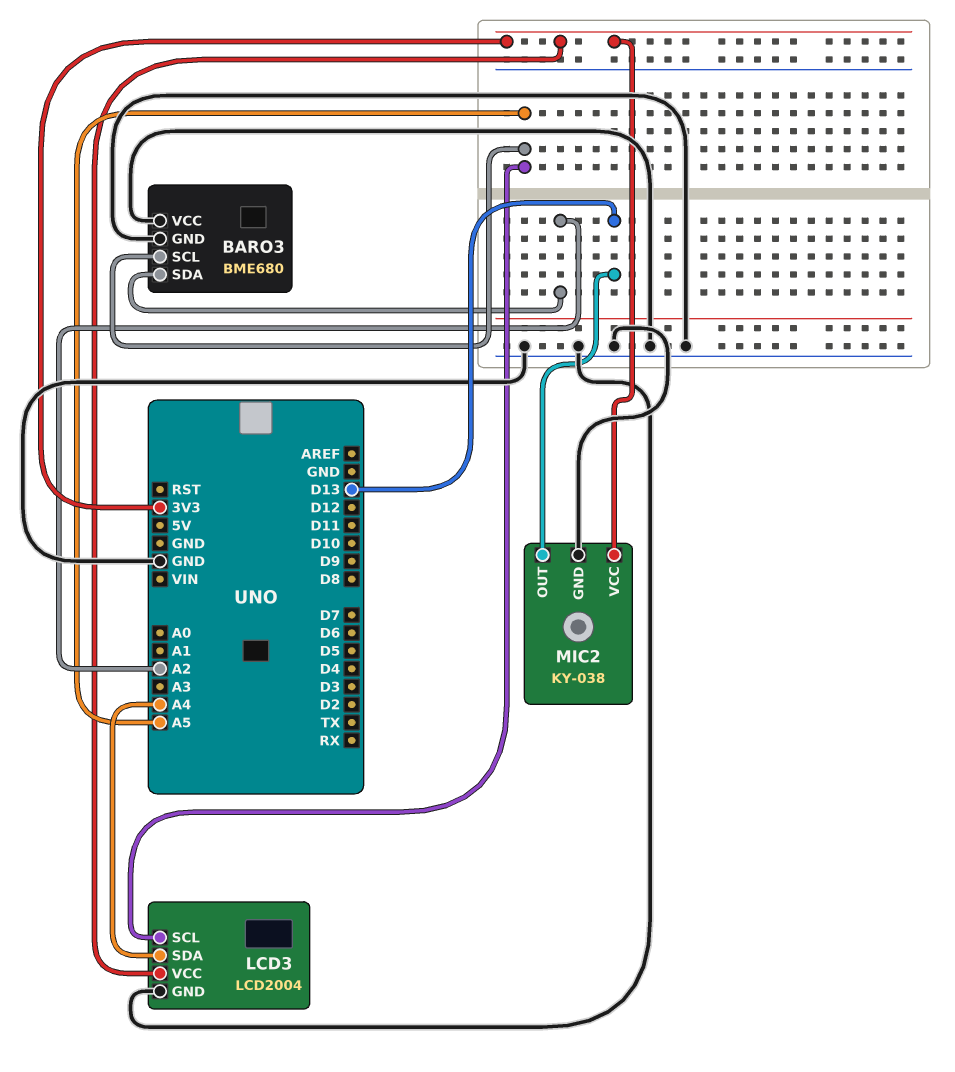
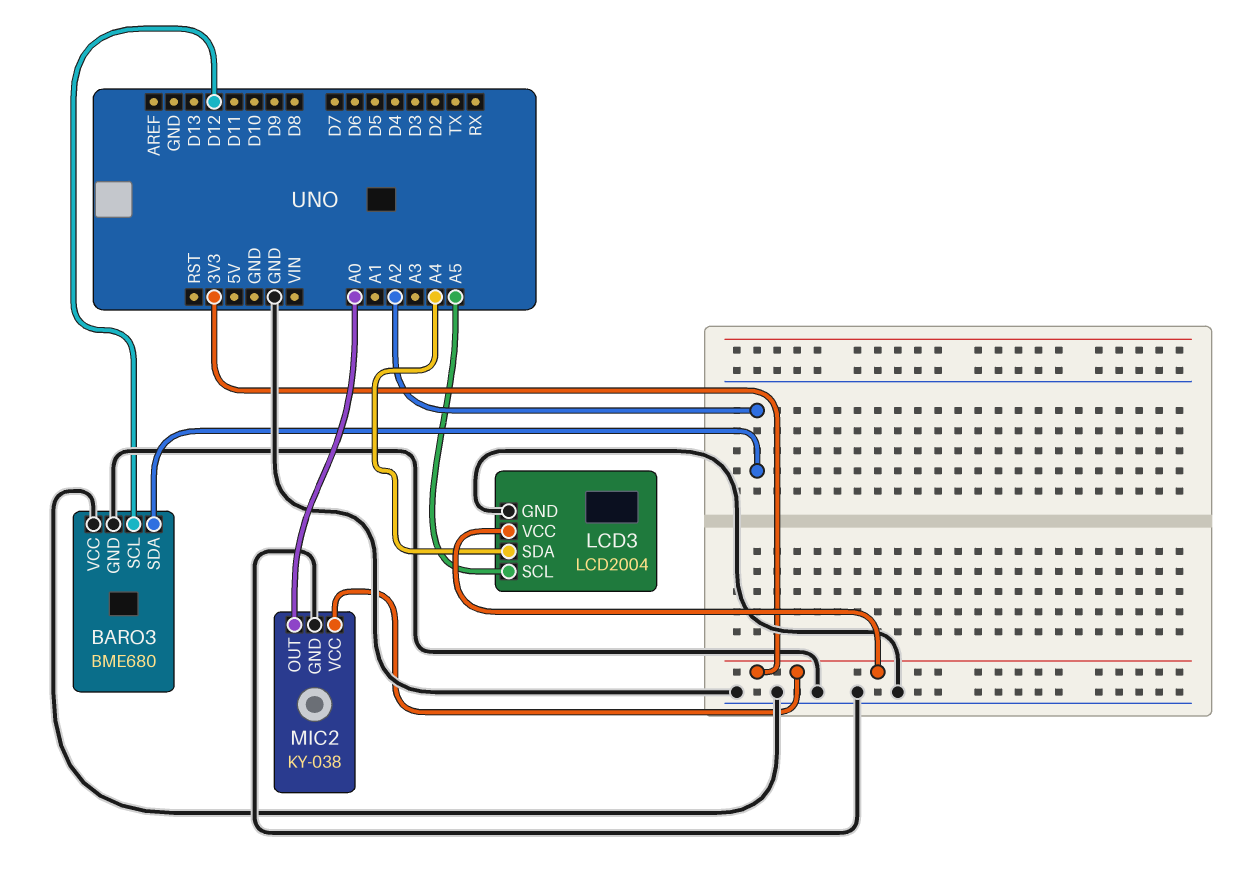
BARO3 pin SCL: A5 -> D12
MIC2 pin OUT: D13 -> A0

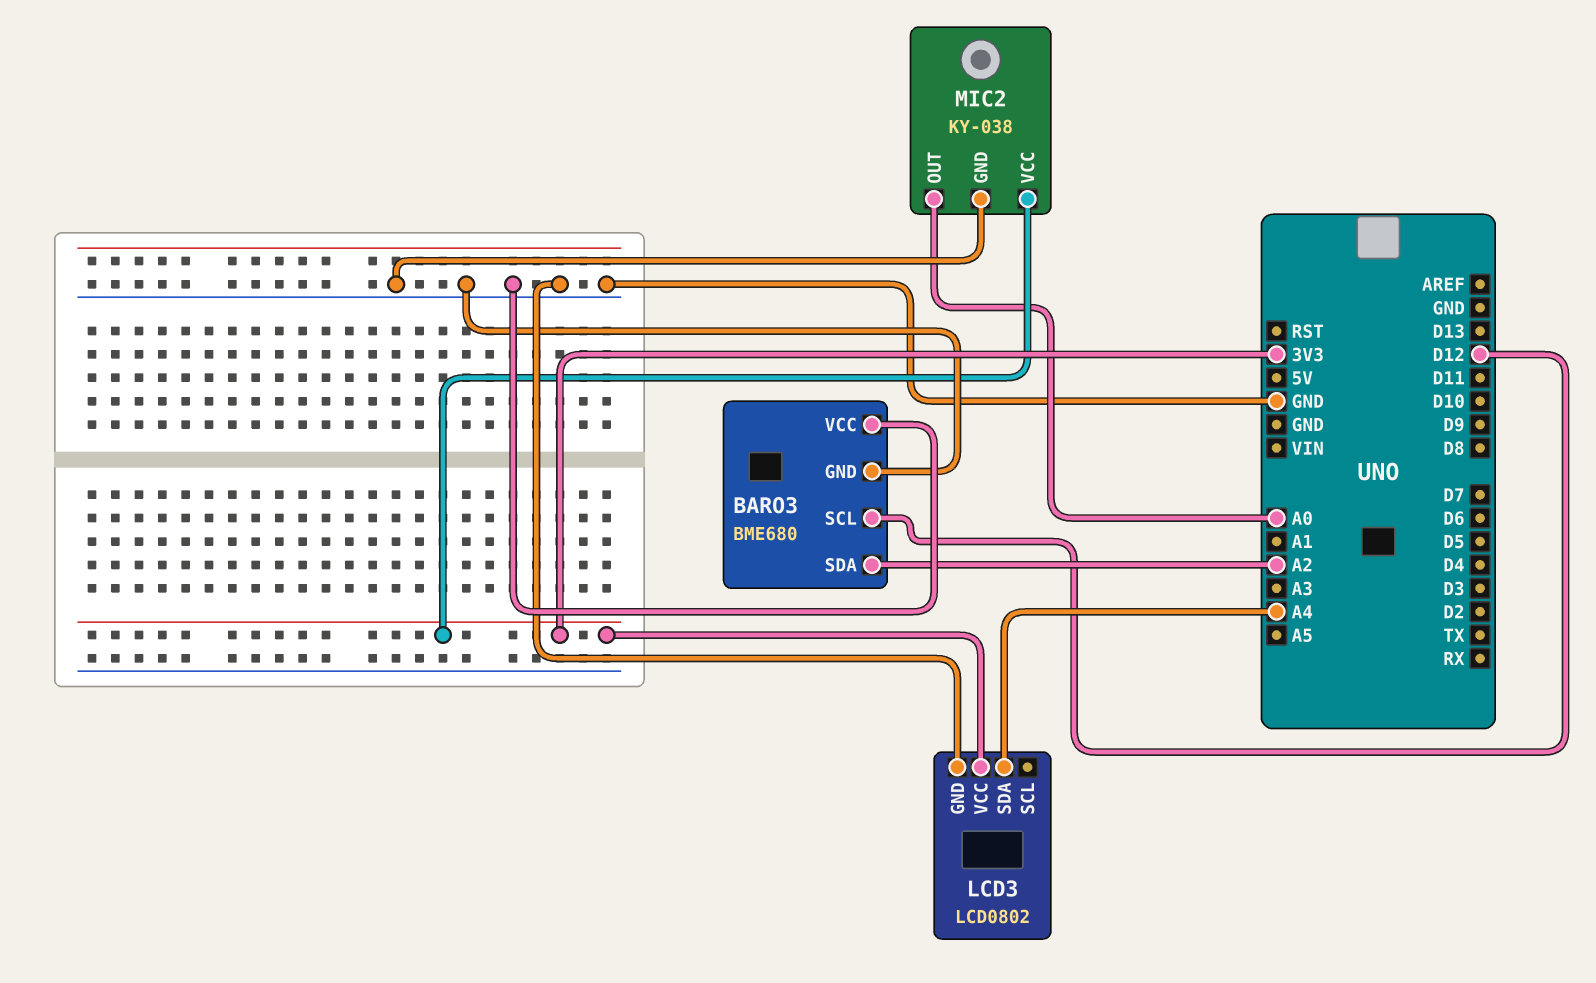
LCD3: LCD2004 -> LCD0802
LCD3 pin SCL: A5 -> none

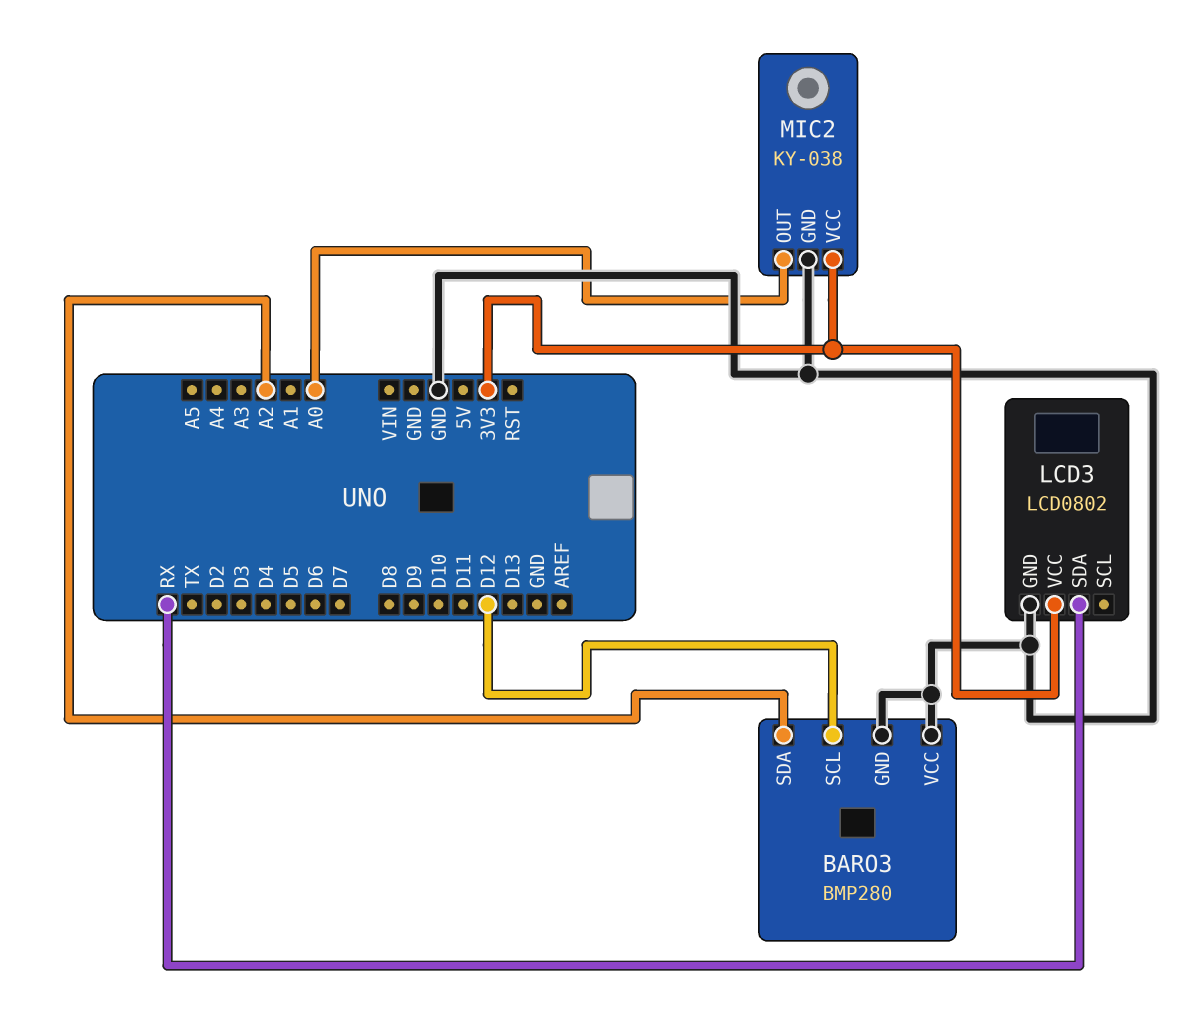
BARO3: BME680 -> BMP280
LCD3 pin SDA: A4 -> RX

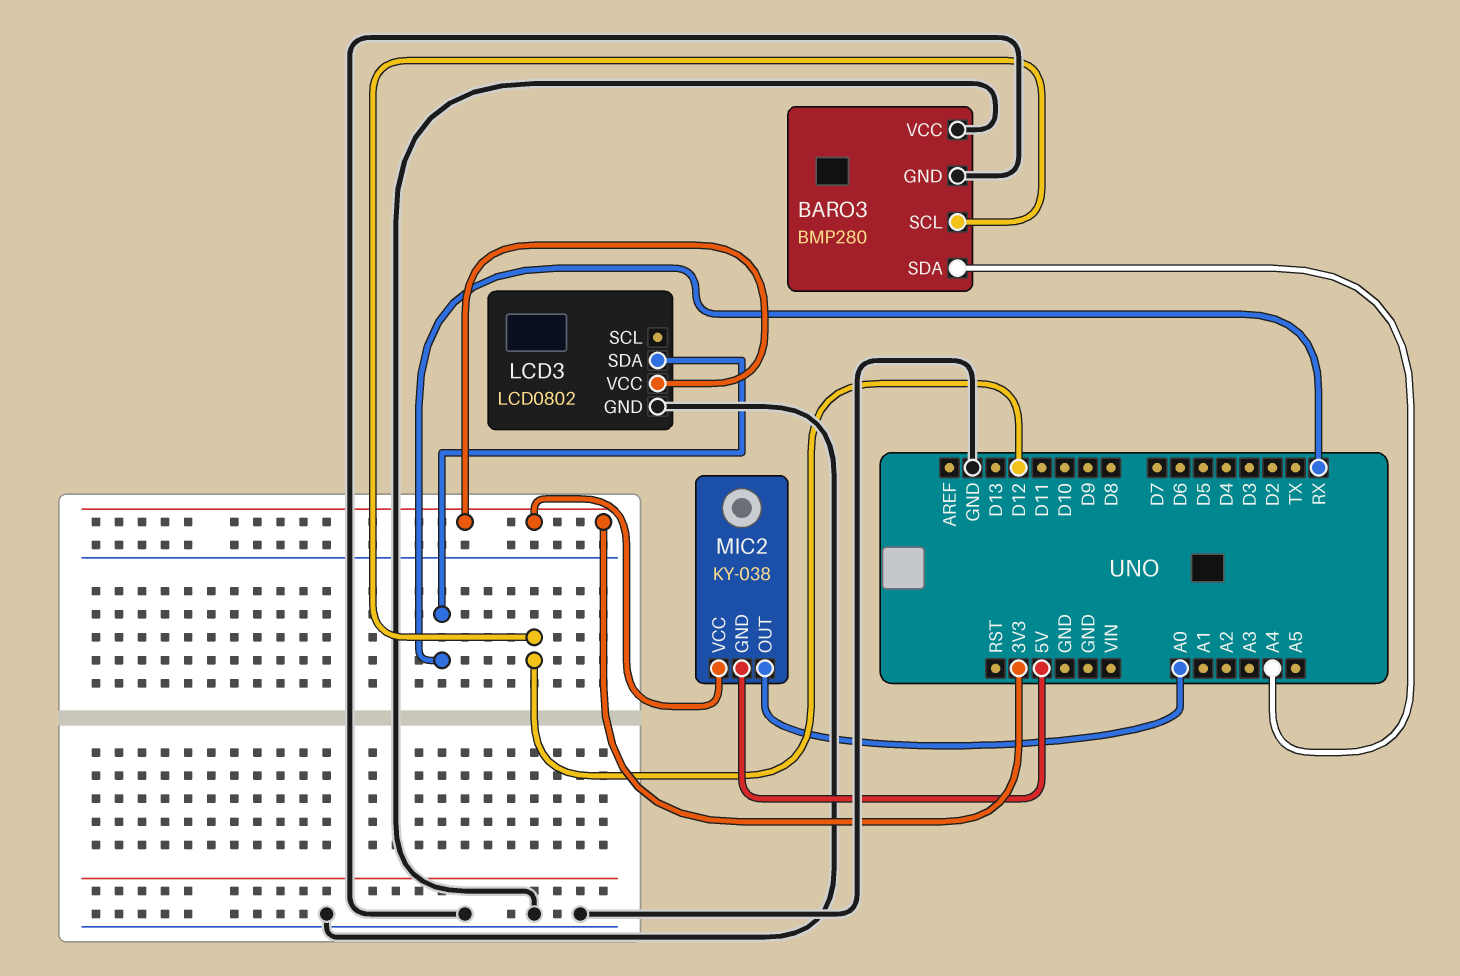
BARO3 pin SDA: A2 -> A4
MIC2 pin GND: GND -> 5V

